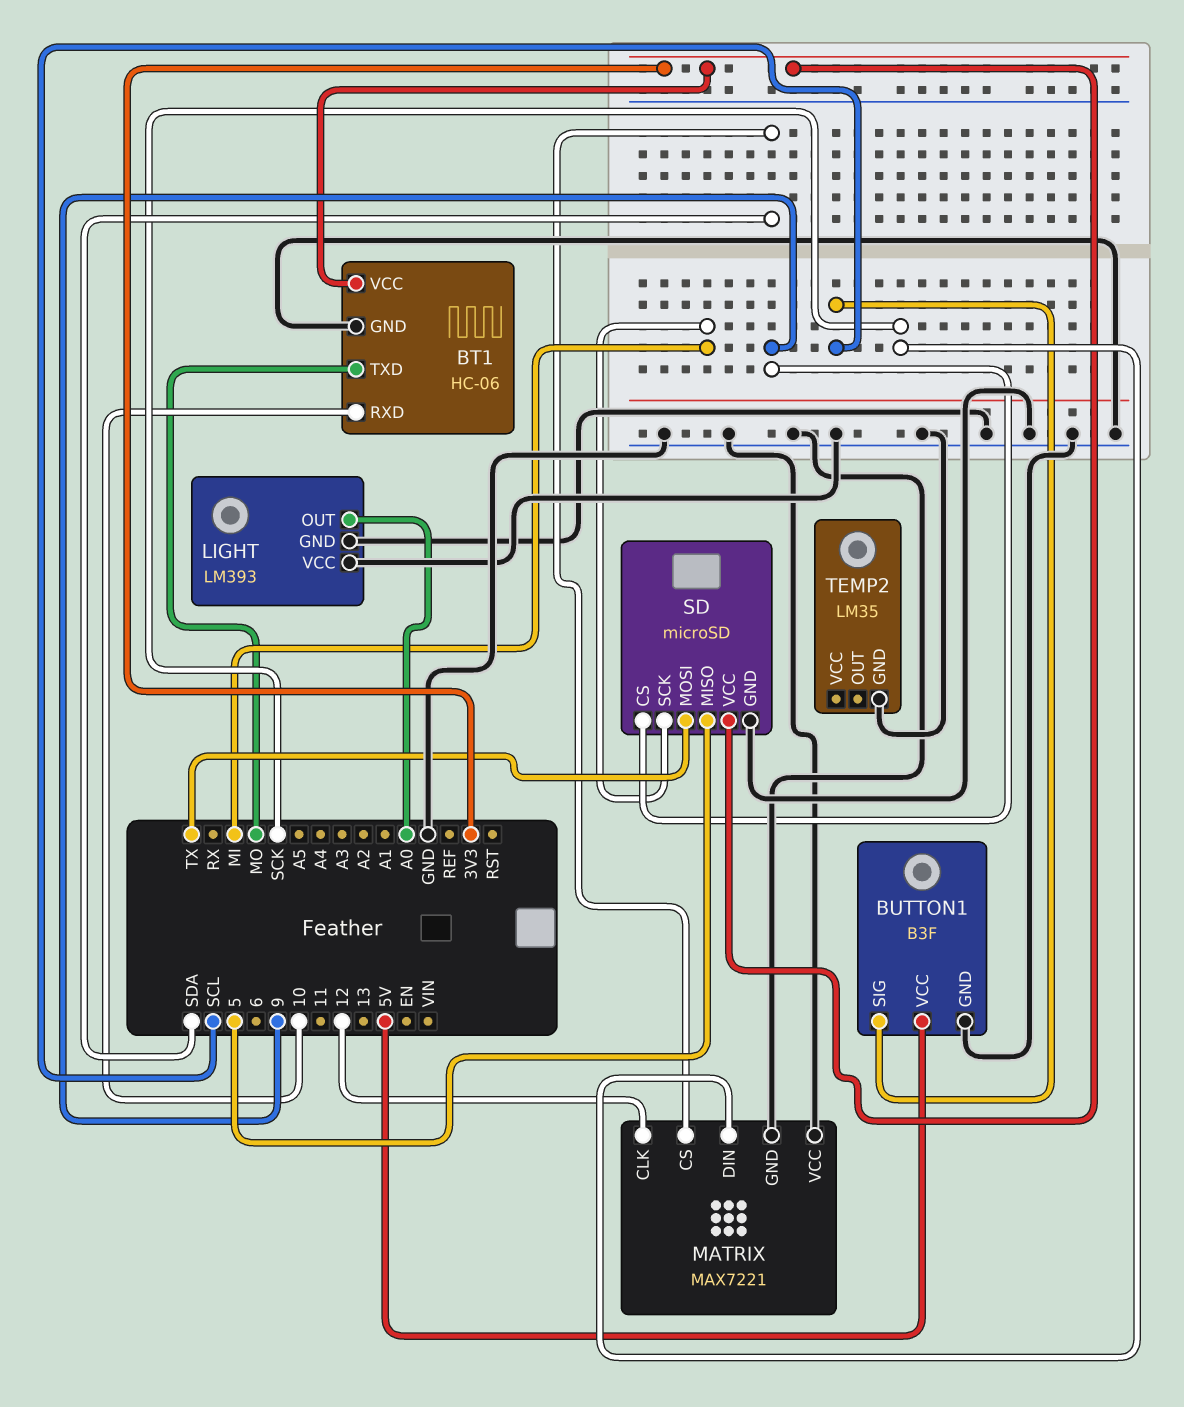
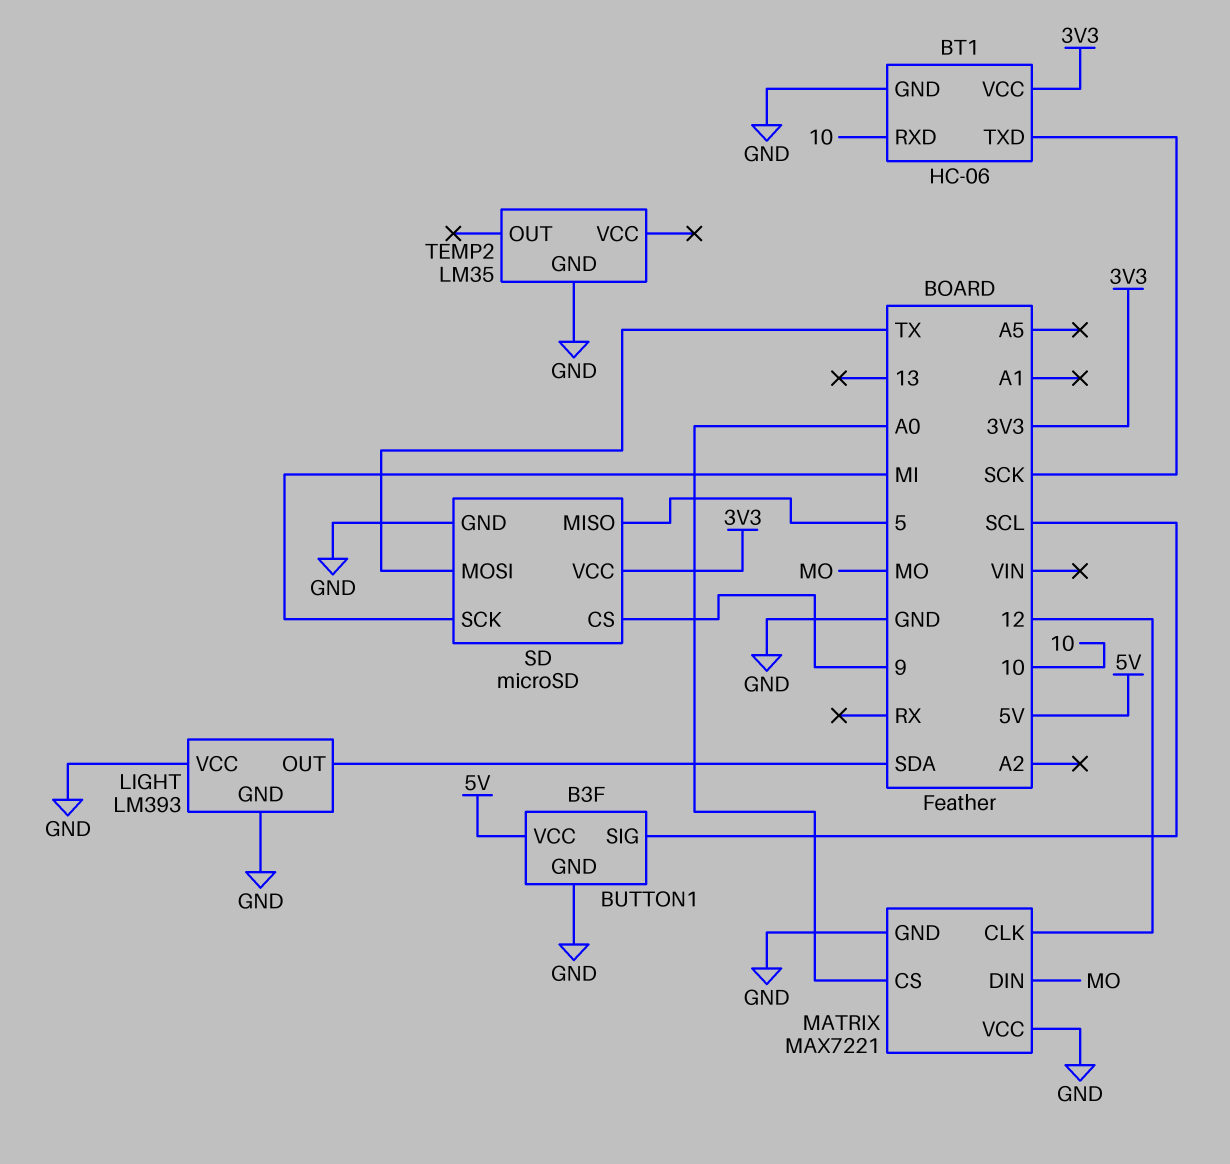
BT1 pin TXD: MO -> SCK
LIGHT pin OUT: A0 -> SDA
MATRIX pin CS: SDA -> A0
MATRIX pin DIN: SCK -> MO

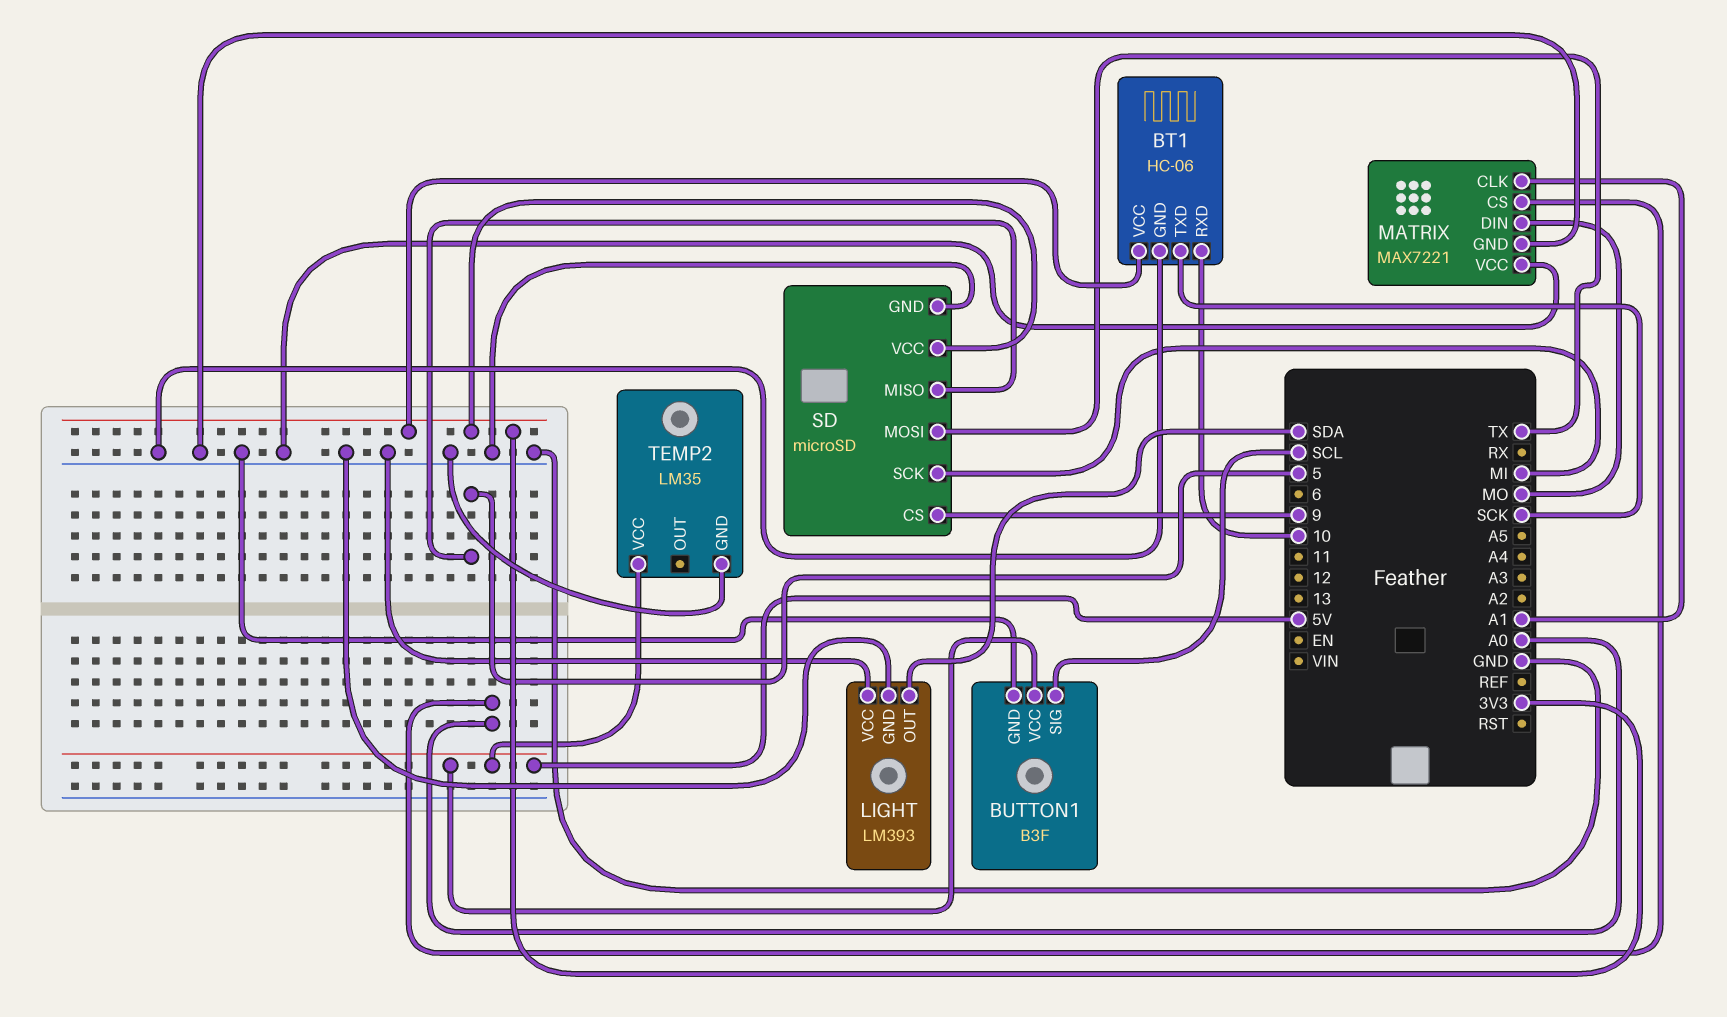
MATRIX pin CLK: 12 -> A1
TEMP2 pin VCC: none -> 5V

